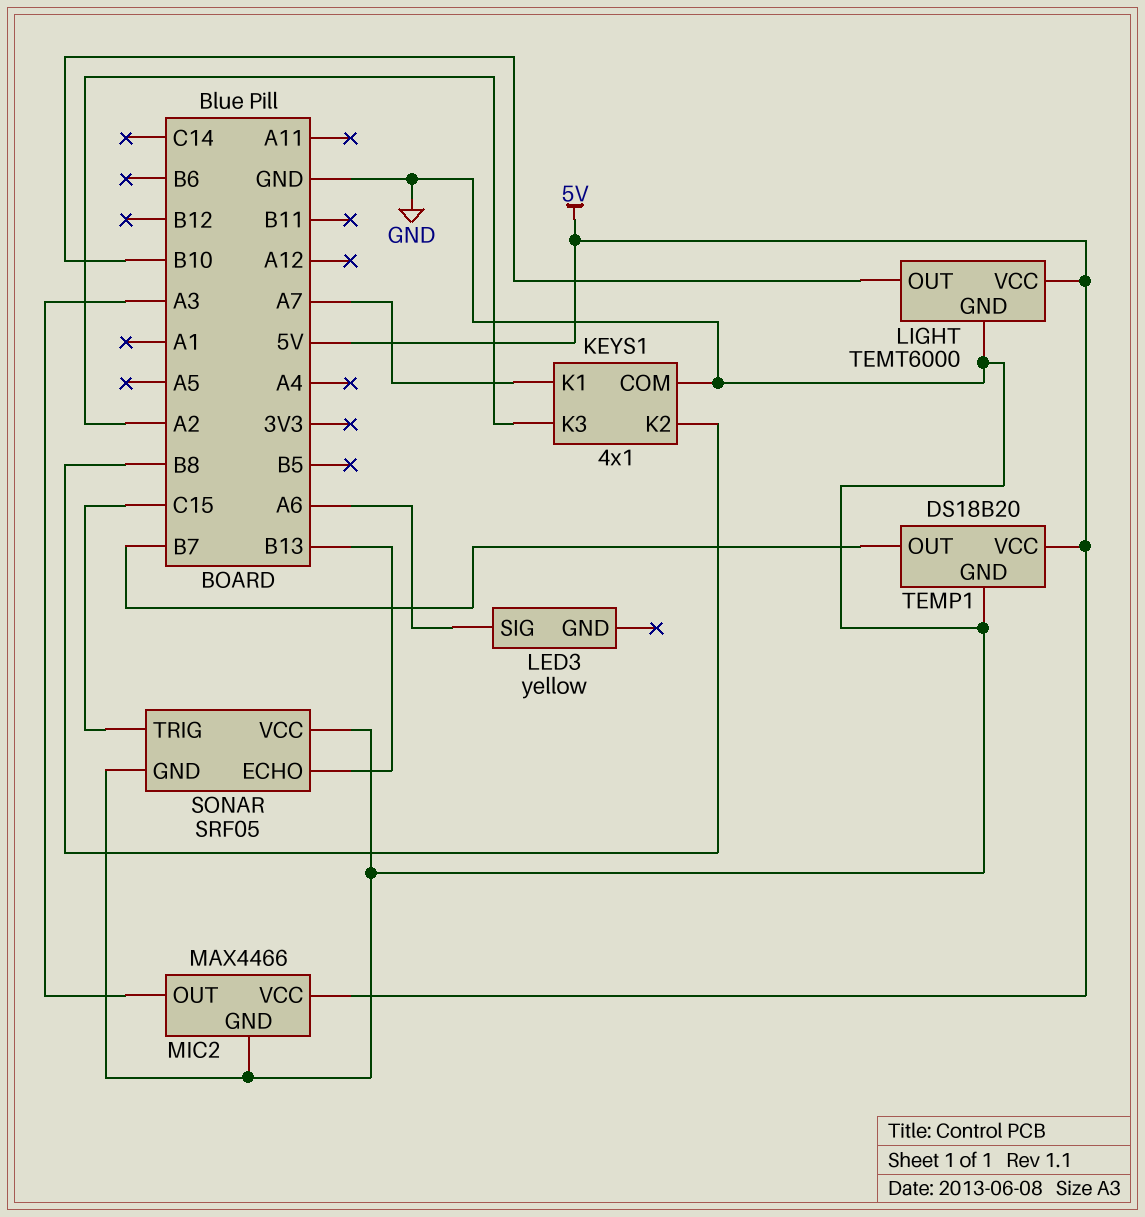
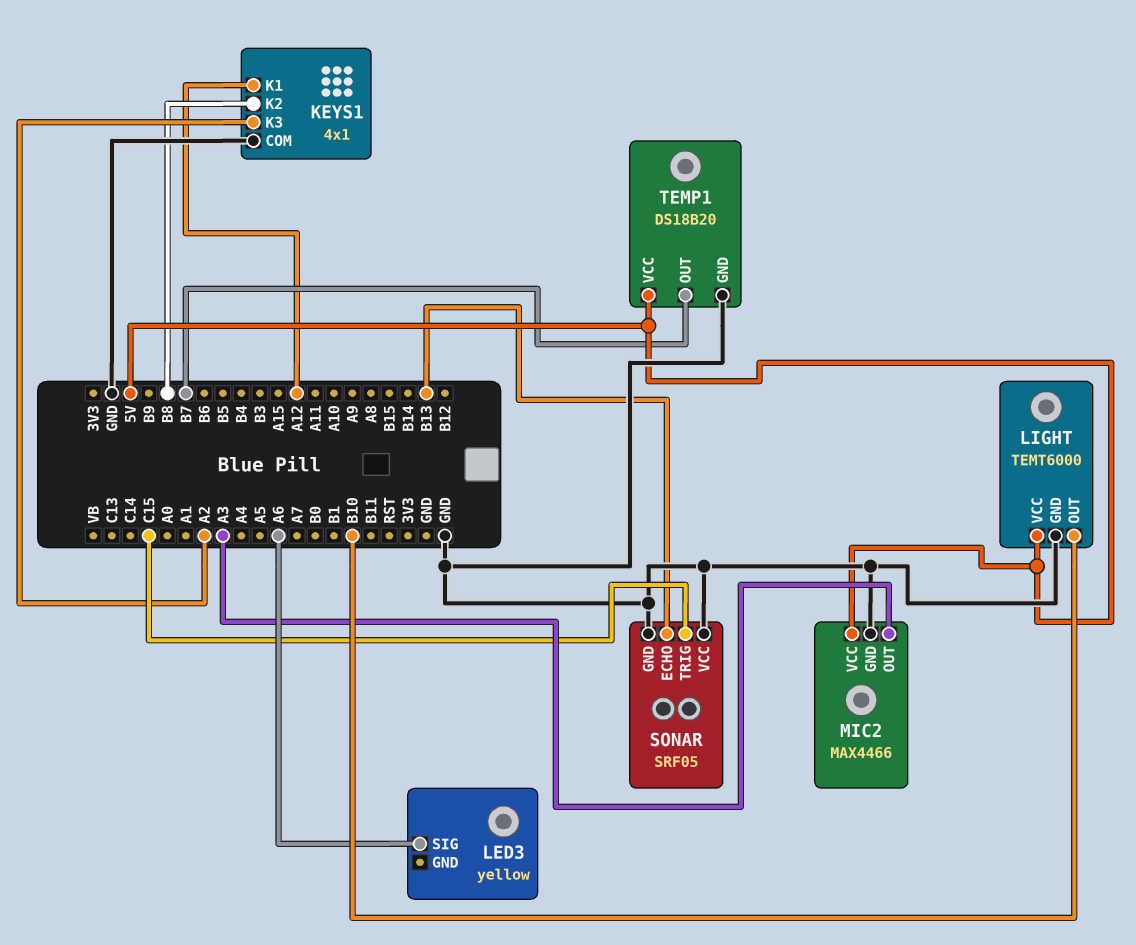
KEYS1 pin K1: A7 -> A12

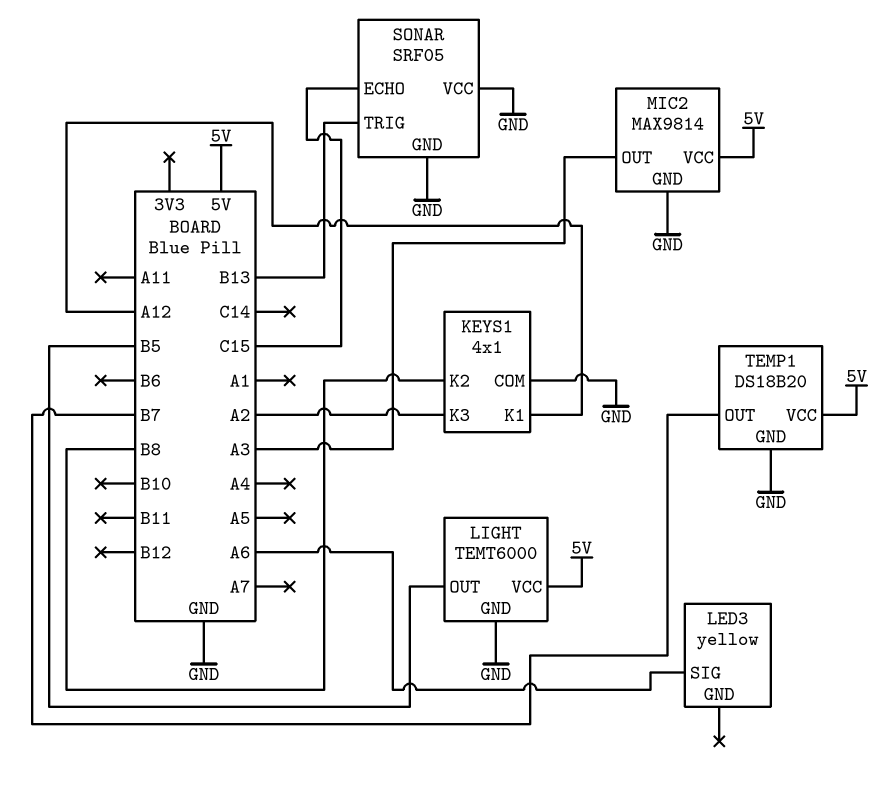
LIGHT pin OUT: B10 -> B5
MIC2: MAX4466 -> MAX9814
SONAR pin ECHO: B13 -> C15
SONAR pin TRIG: C15 -> B13

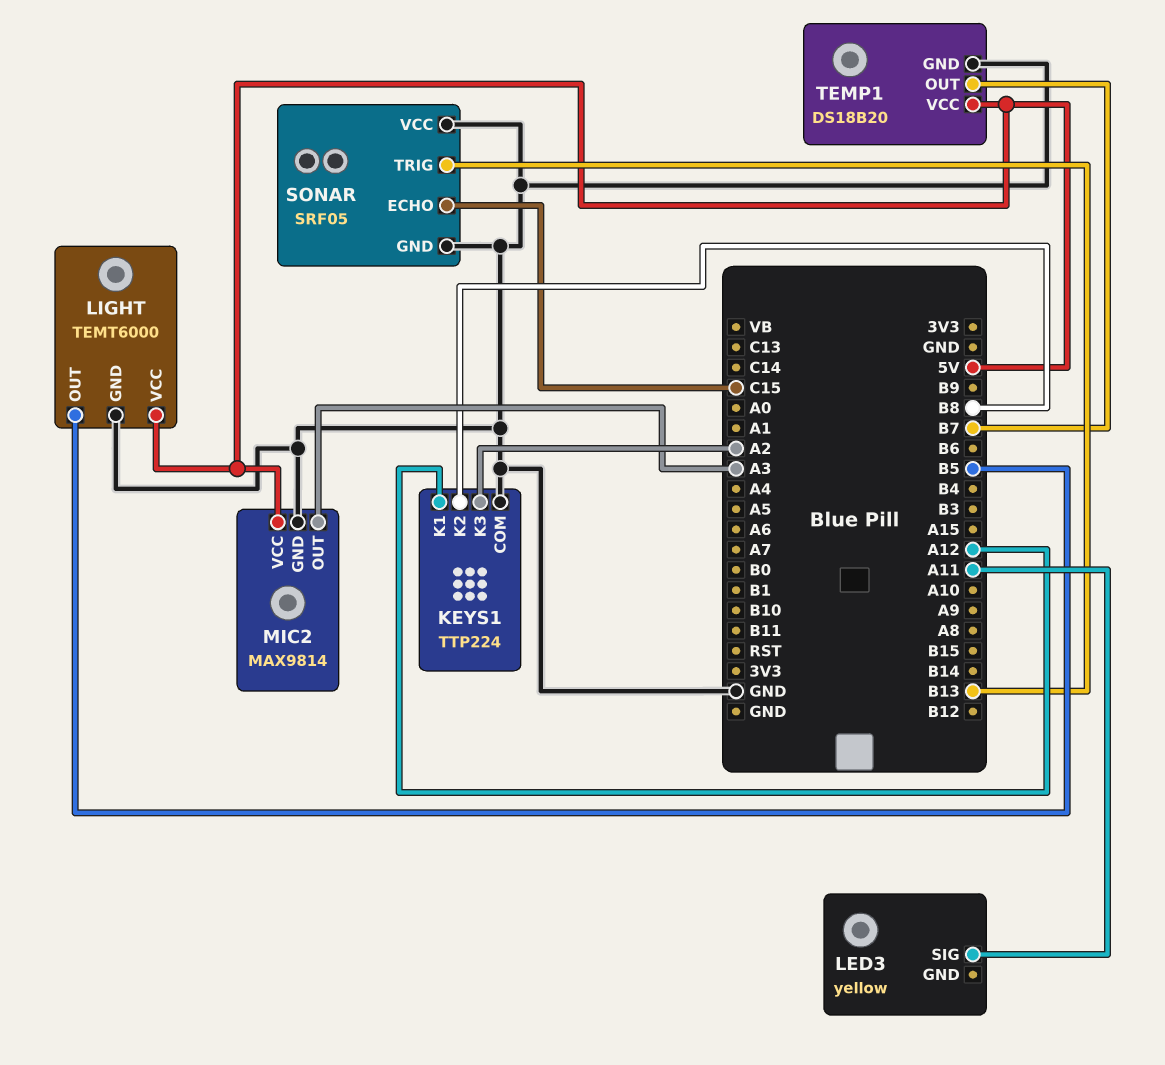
KEYS1: 4x1 -> TTP224
LED3 pin SIG: A6 -> A11

